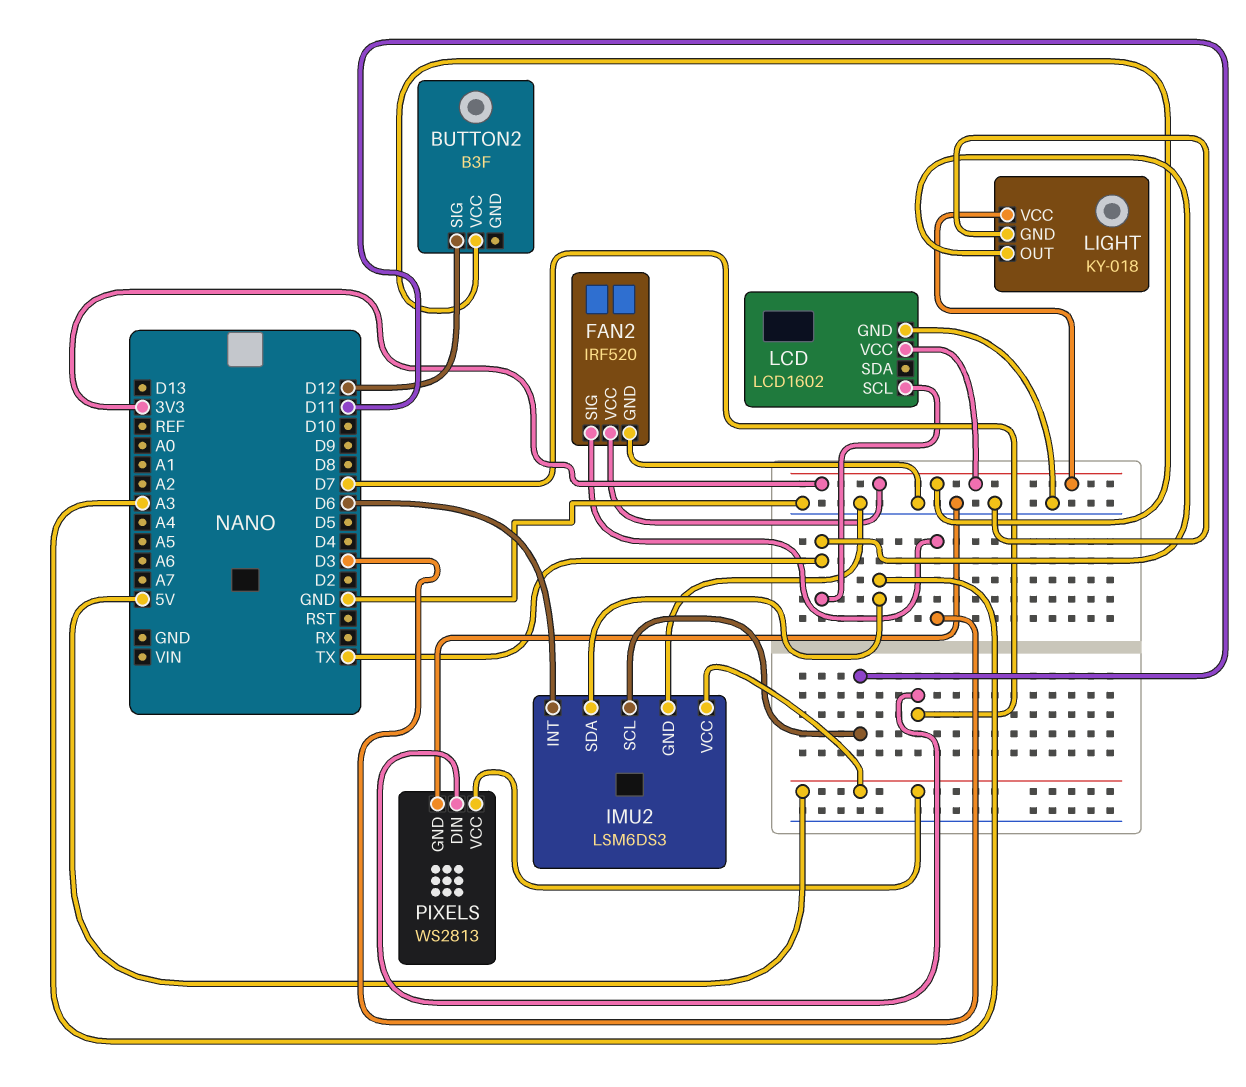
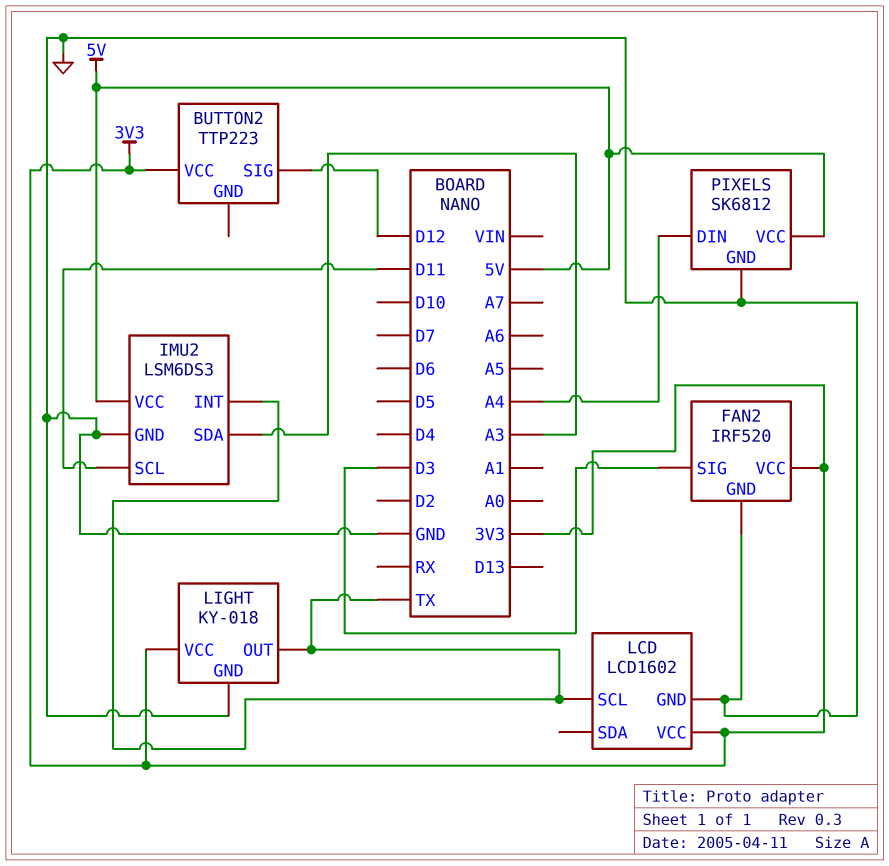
BUTTON2: B3F -> TTP223
IMU2 pin INT: D6 -> TX
PIXELS: WS2813 -> SK6812
PIXELS pin DIN: D7 -> A4

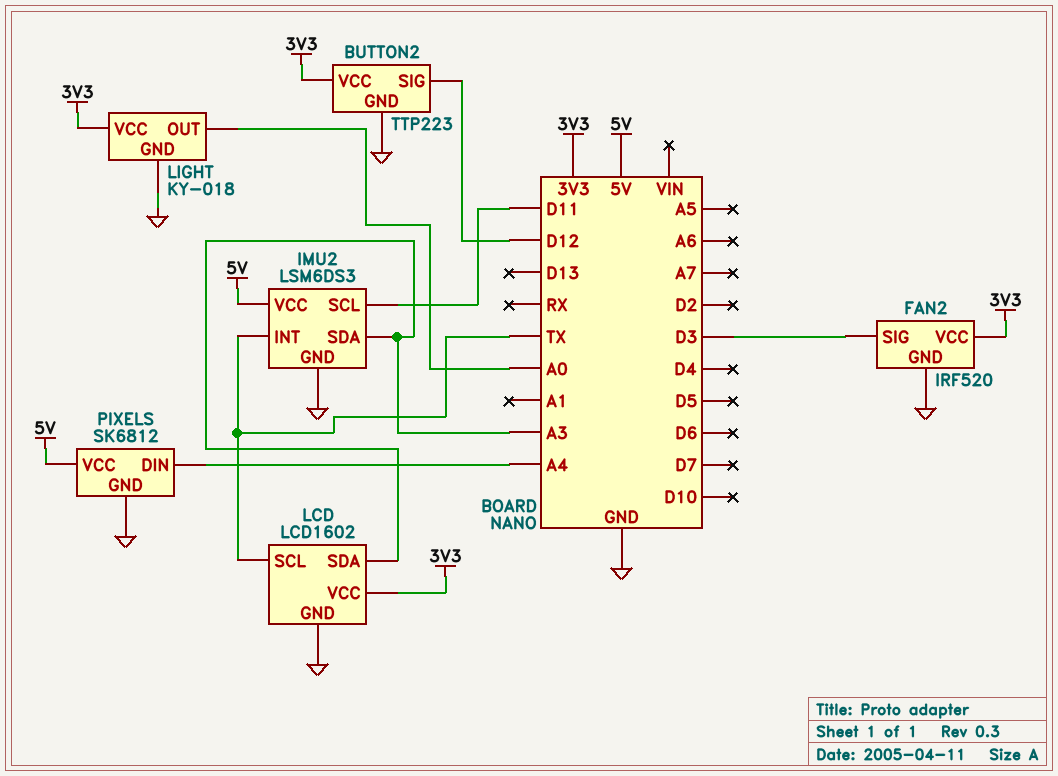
BUTTON2 pin GND: none -> GND
LCD pin SDA: none -> A3
LIGHT pin OUT: TX -> A0

